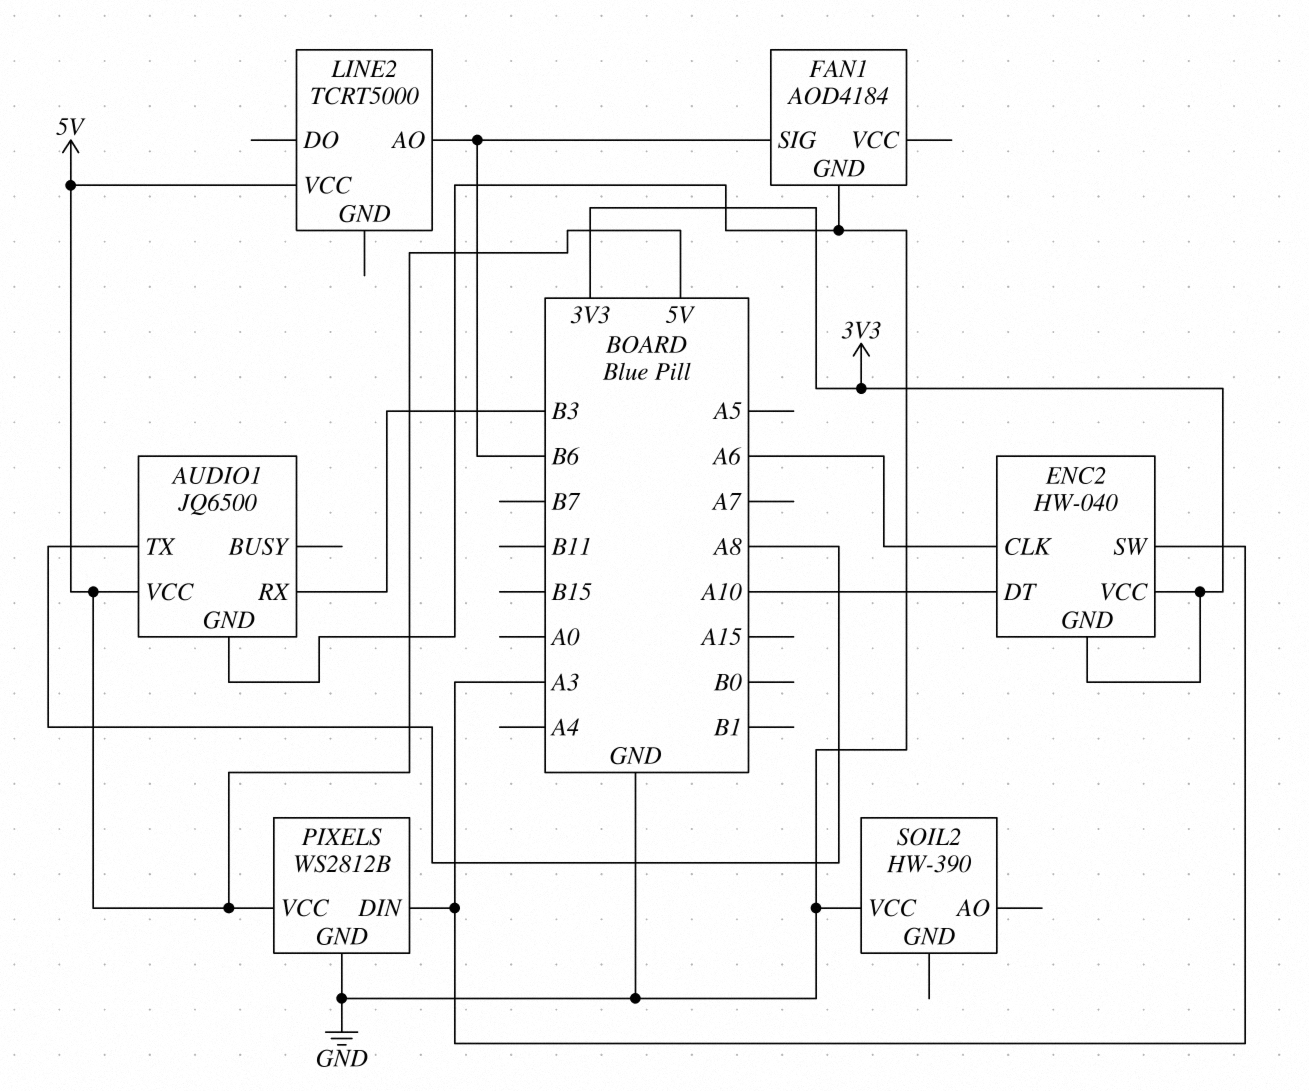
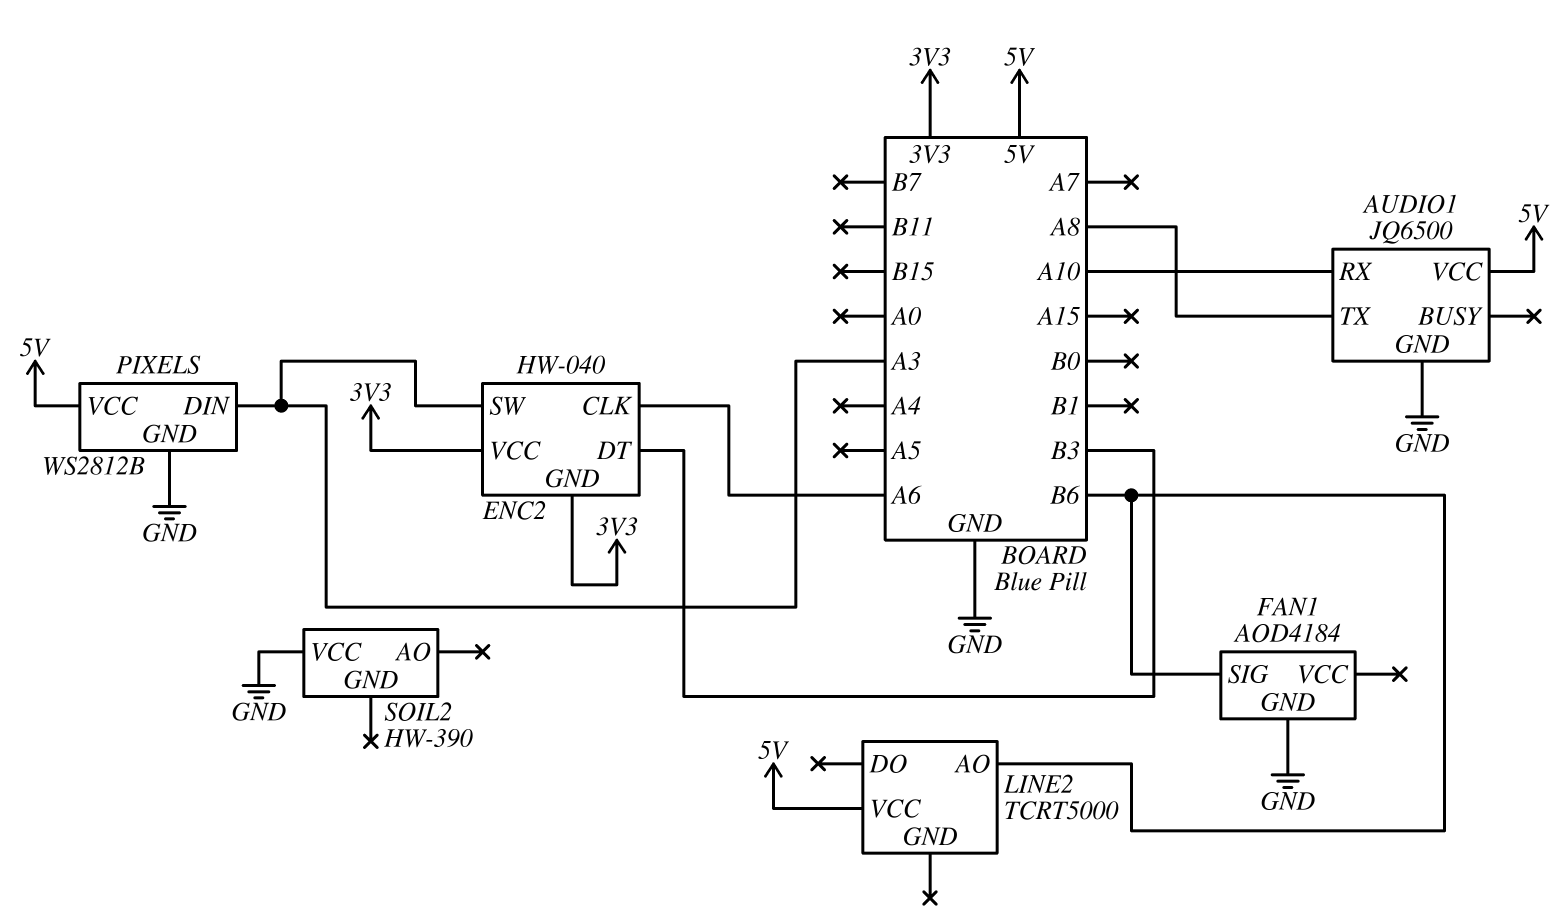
AUDIO1 pin RX: B3 -> A10
ENC2 pin DT: A10 -> B3

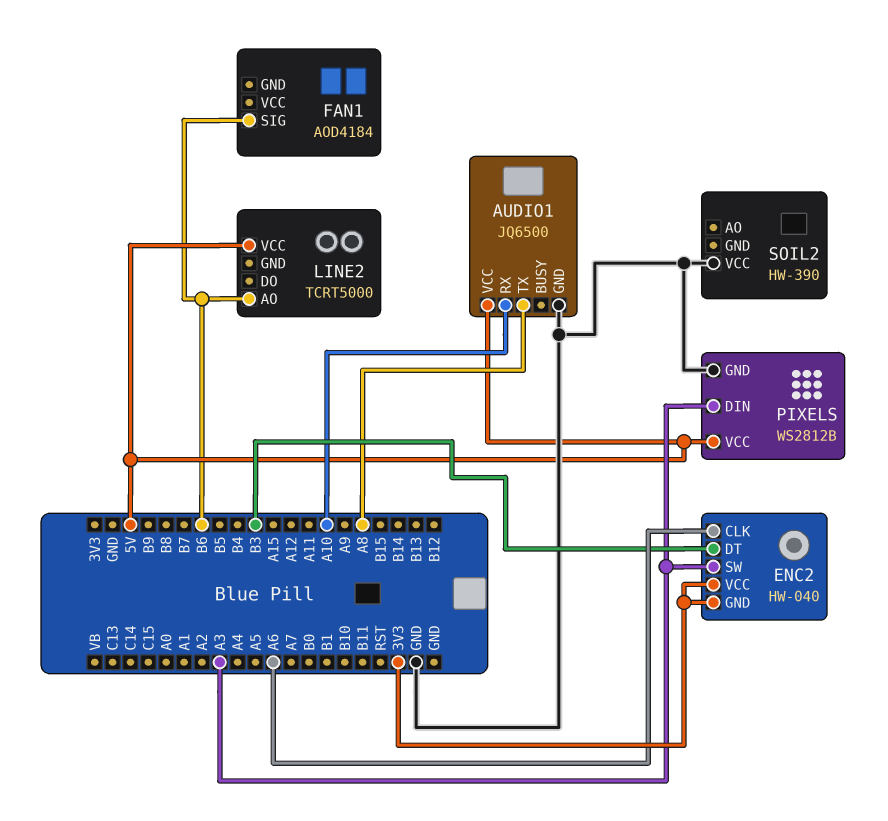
FAN1 pin GND: GND -> none

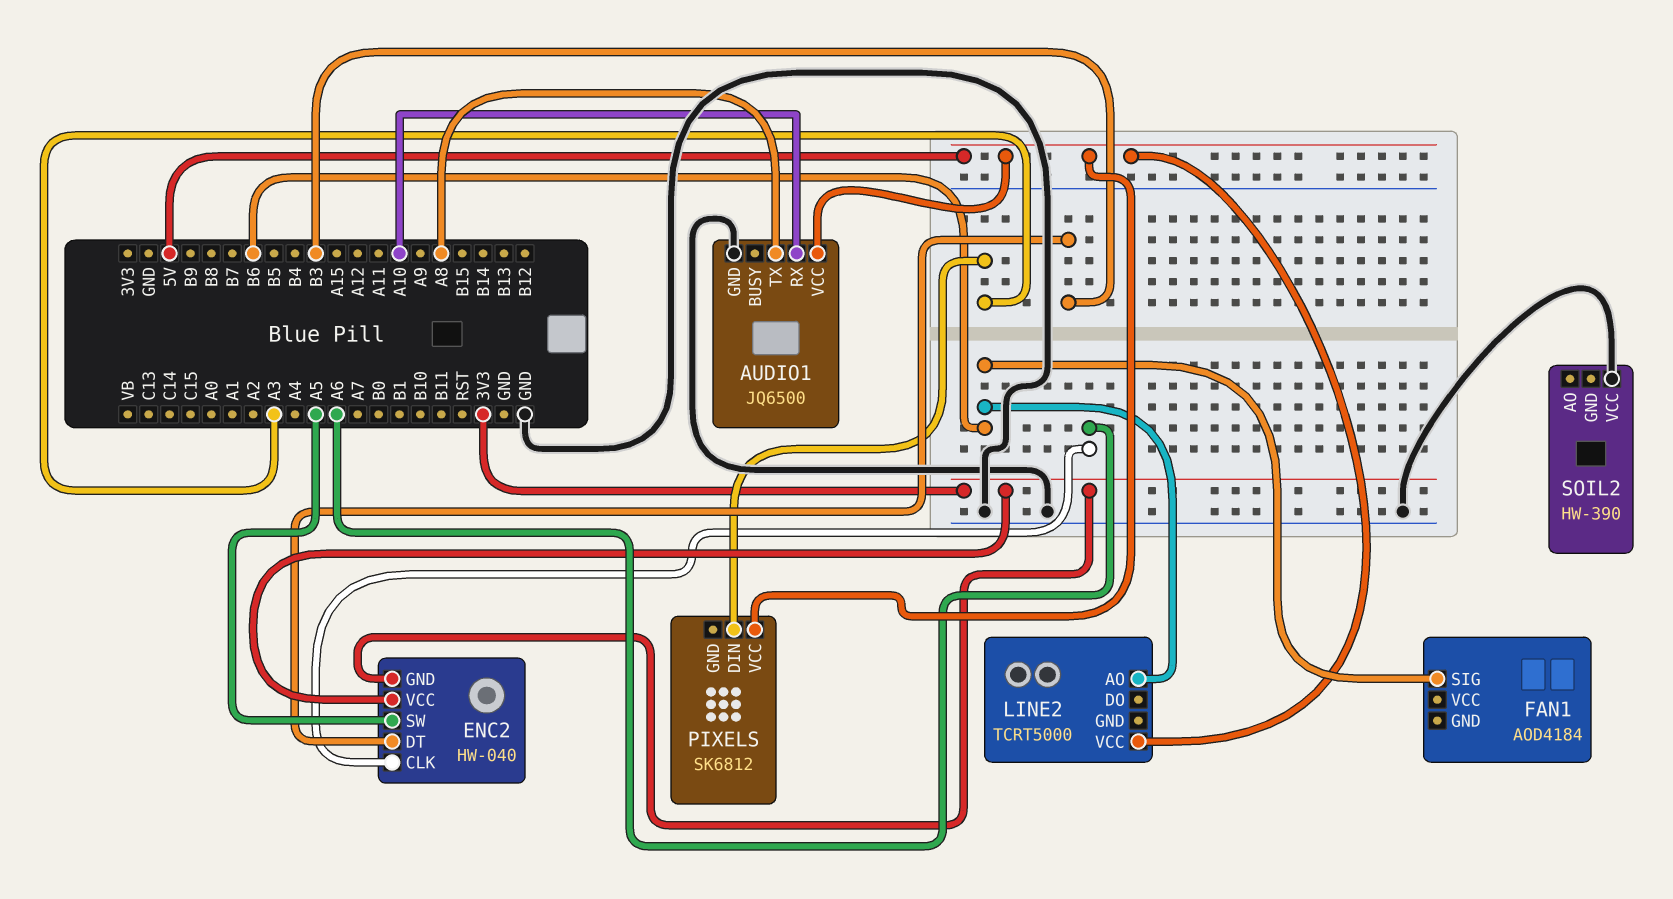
ENC2 pin SW: A3 -> A5
PIXELS: WS2812B -> SK6812
PIXELS pin GND: GND -> none

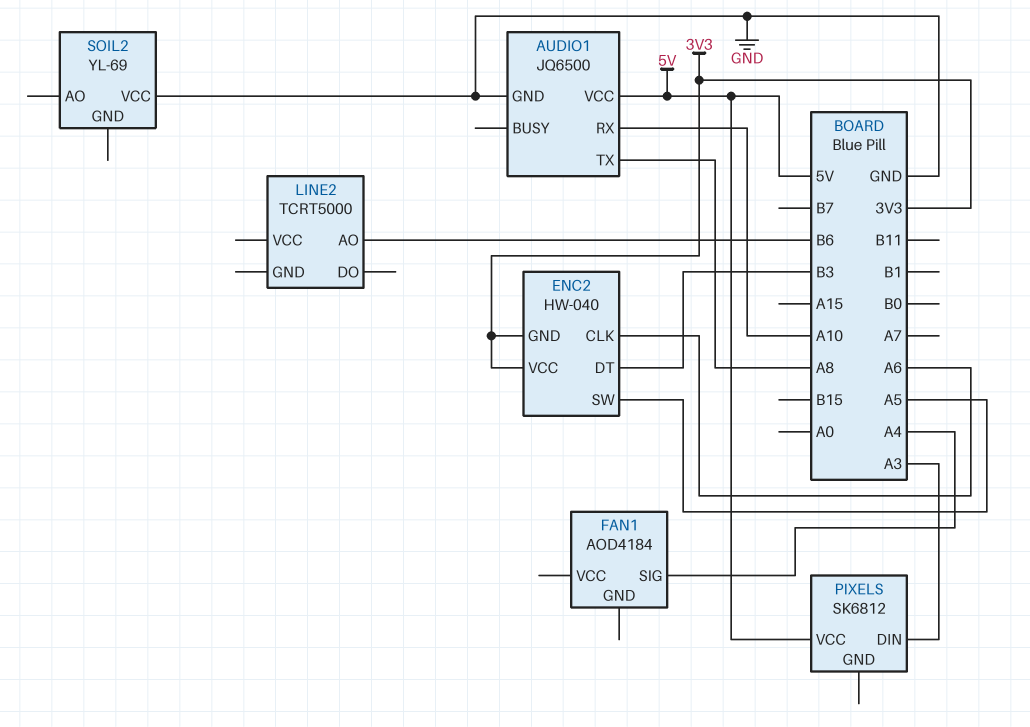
FAN1 pin SIG: B6 -> A4
LINE2 pin VCC: 5V -> none
SOIL2: HW-390 -> YL-69

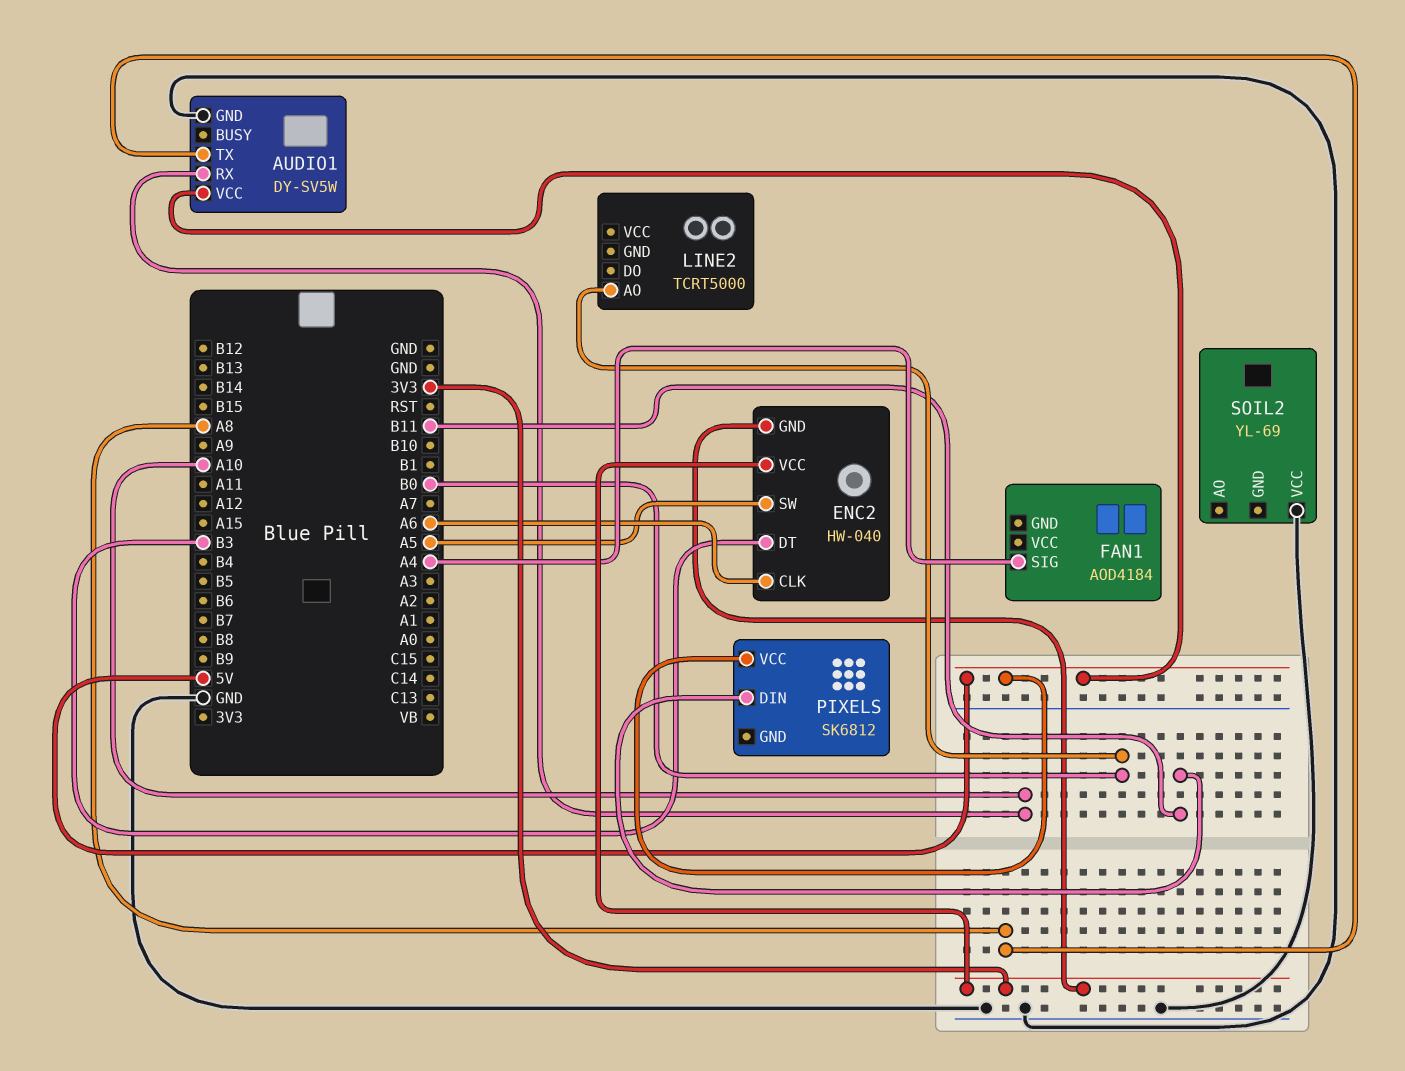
AUDIO1: JQ6500 -> DY-SV5W
LINE2 pin AO: B6 -> B0
PIXELS pin DIN: A3 -> B11

